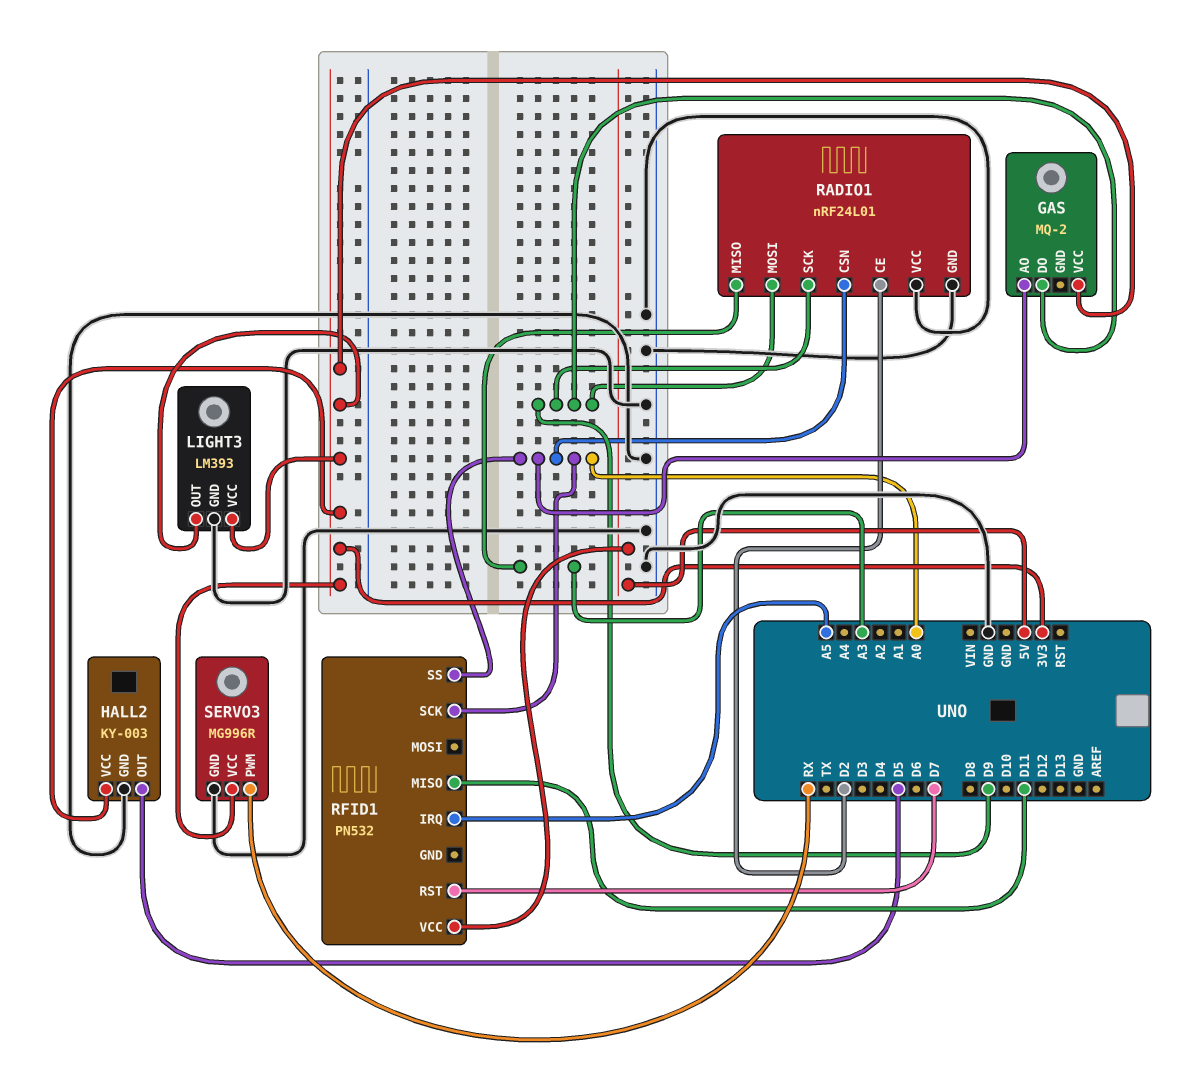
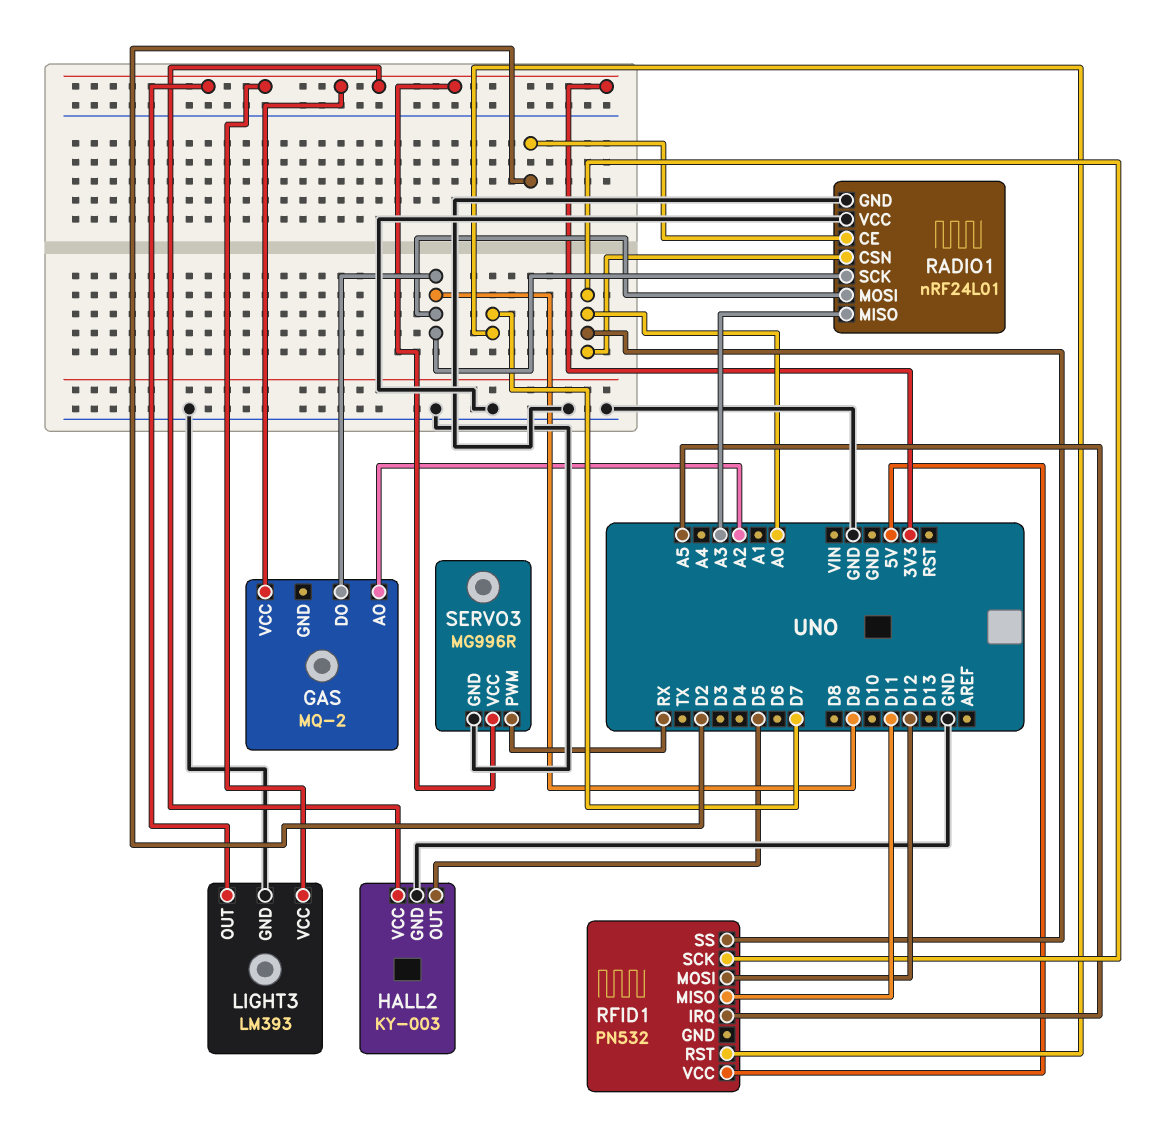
GAS pin AO: A0 -> A2
RFID1 pin MOSI: none -> D12

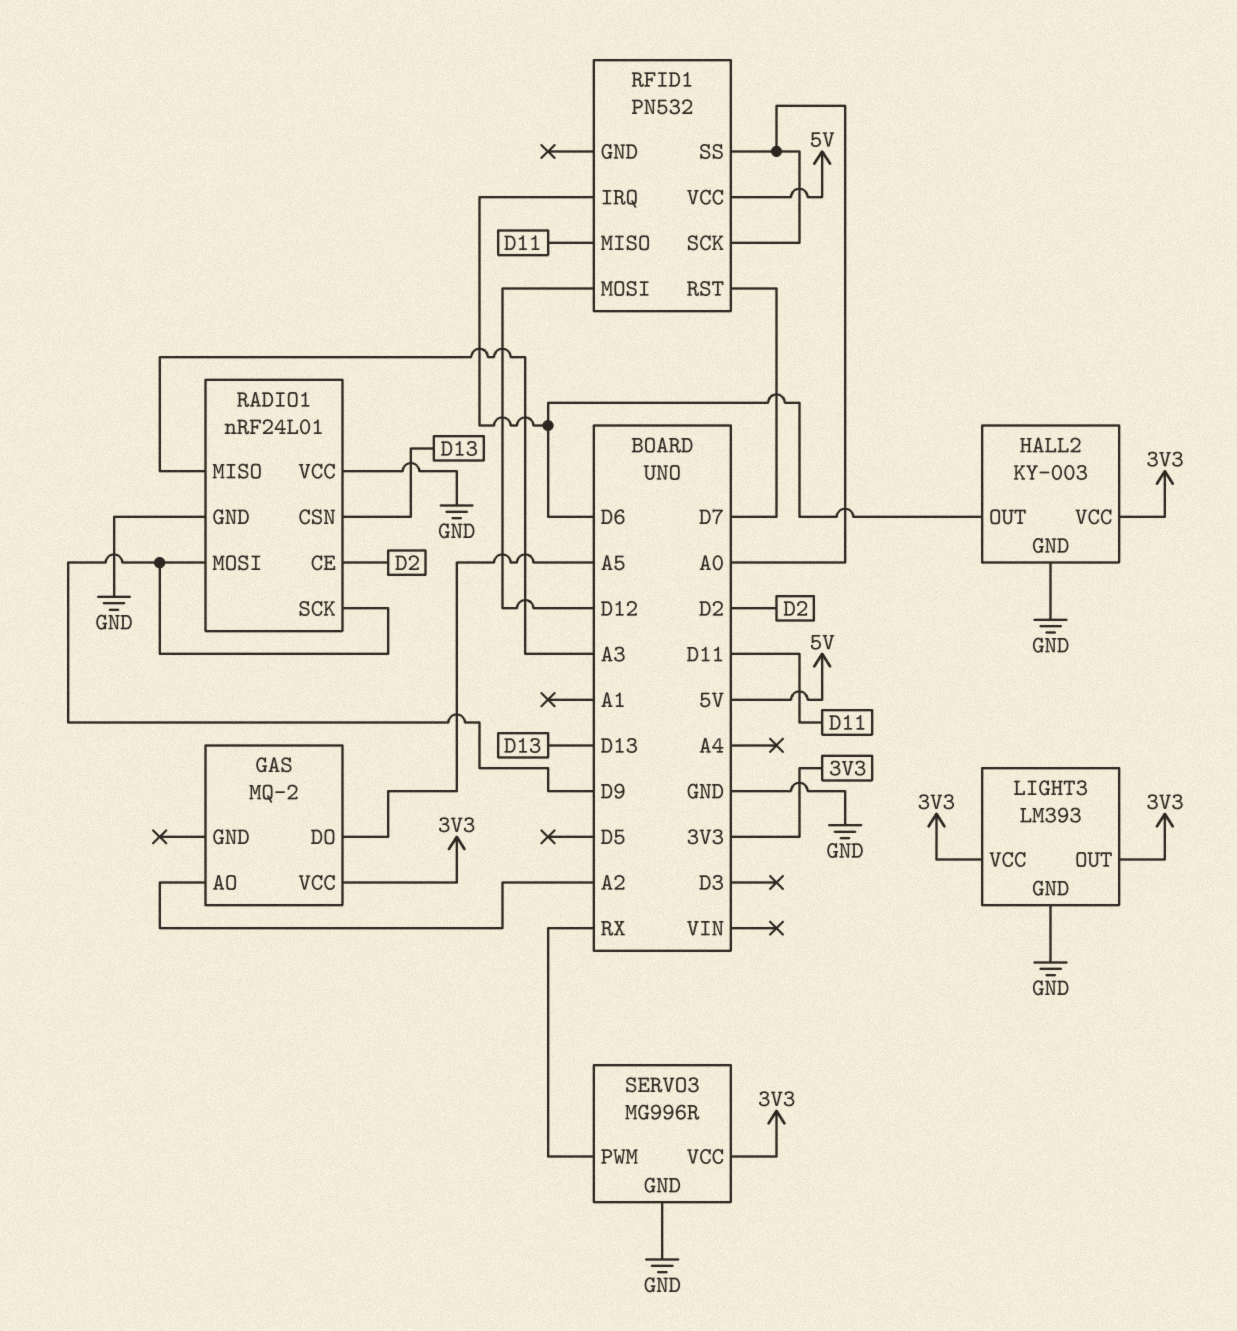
GAS pin DO: D9 -> A5
HALL2 pin OUT: D5 -> D6
RADIO1 pin CSN: A0 -> D13
RFID1 pin IRQ: A5 -> D6

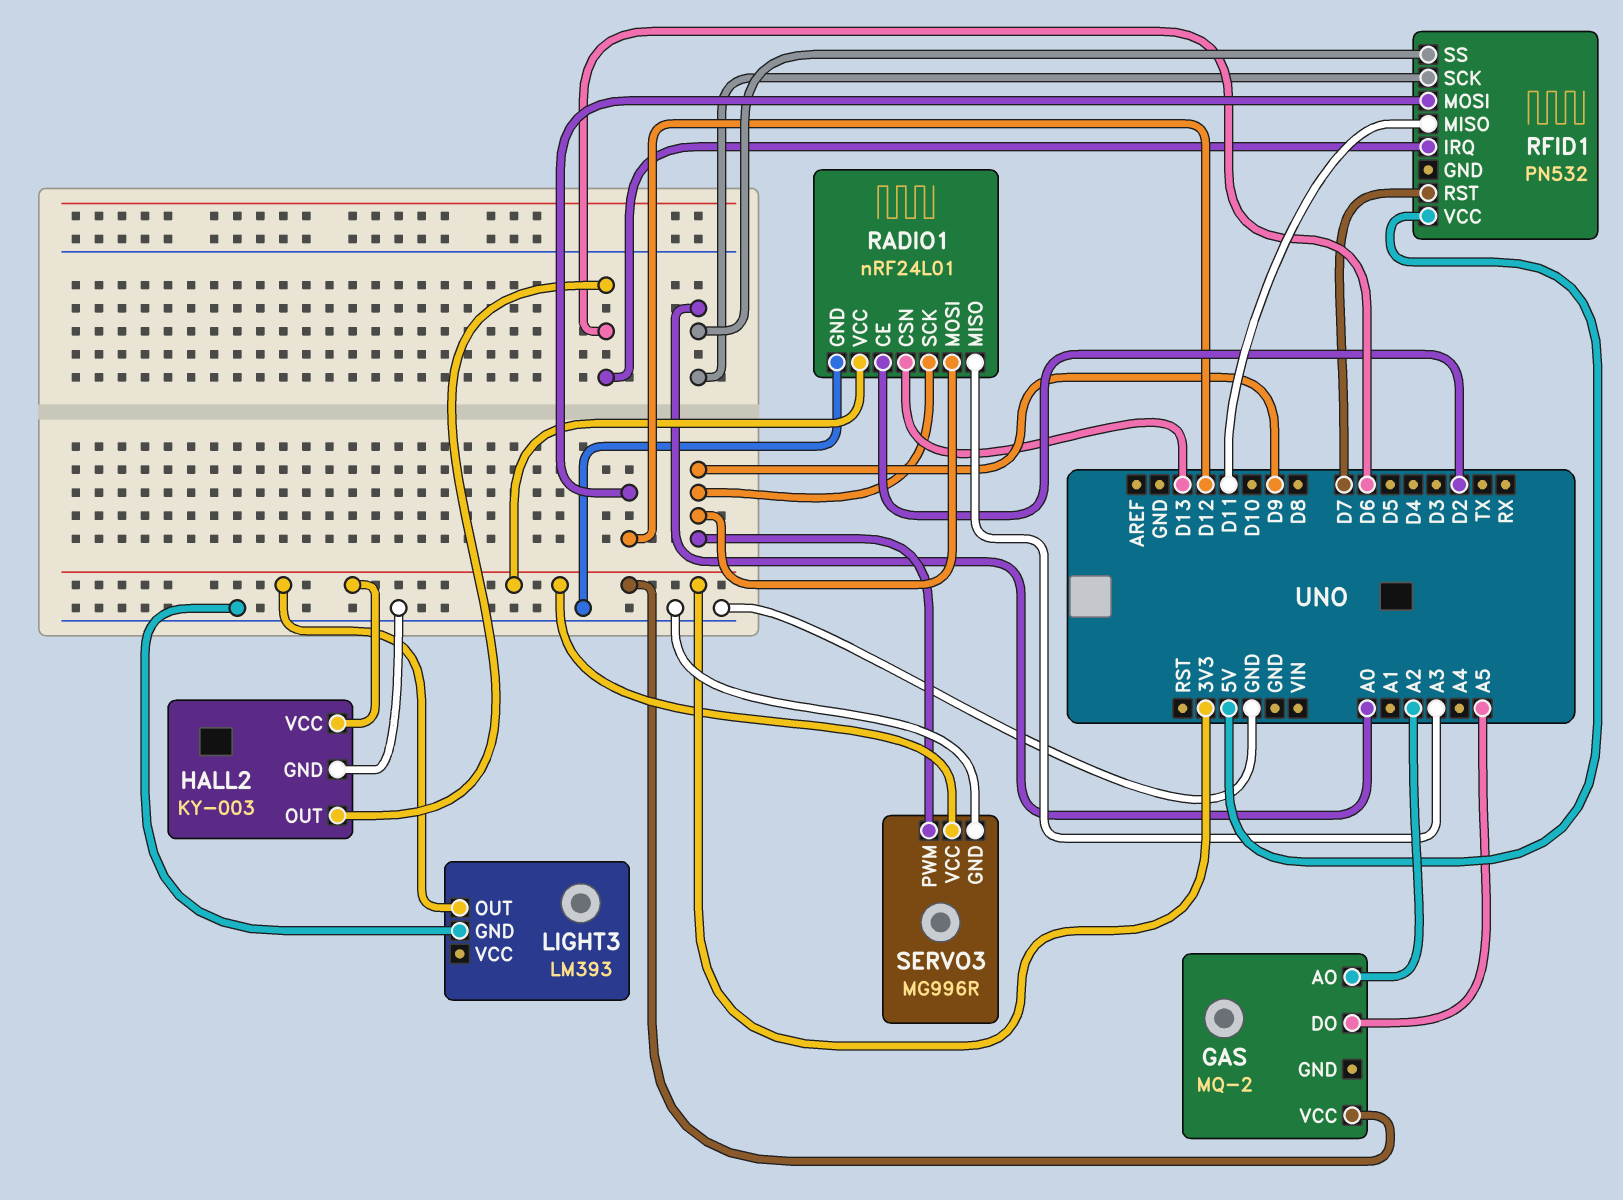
LIGHT3 pin VCC: 3V3 -> none
RADIO1 pin VCC: GND -> 3V3
SERVO3 pin PWM: RX -> D9

